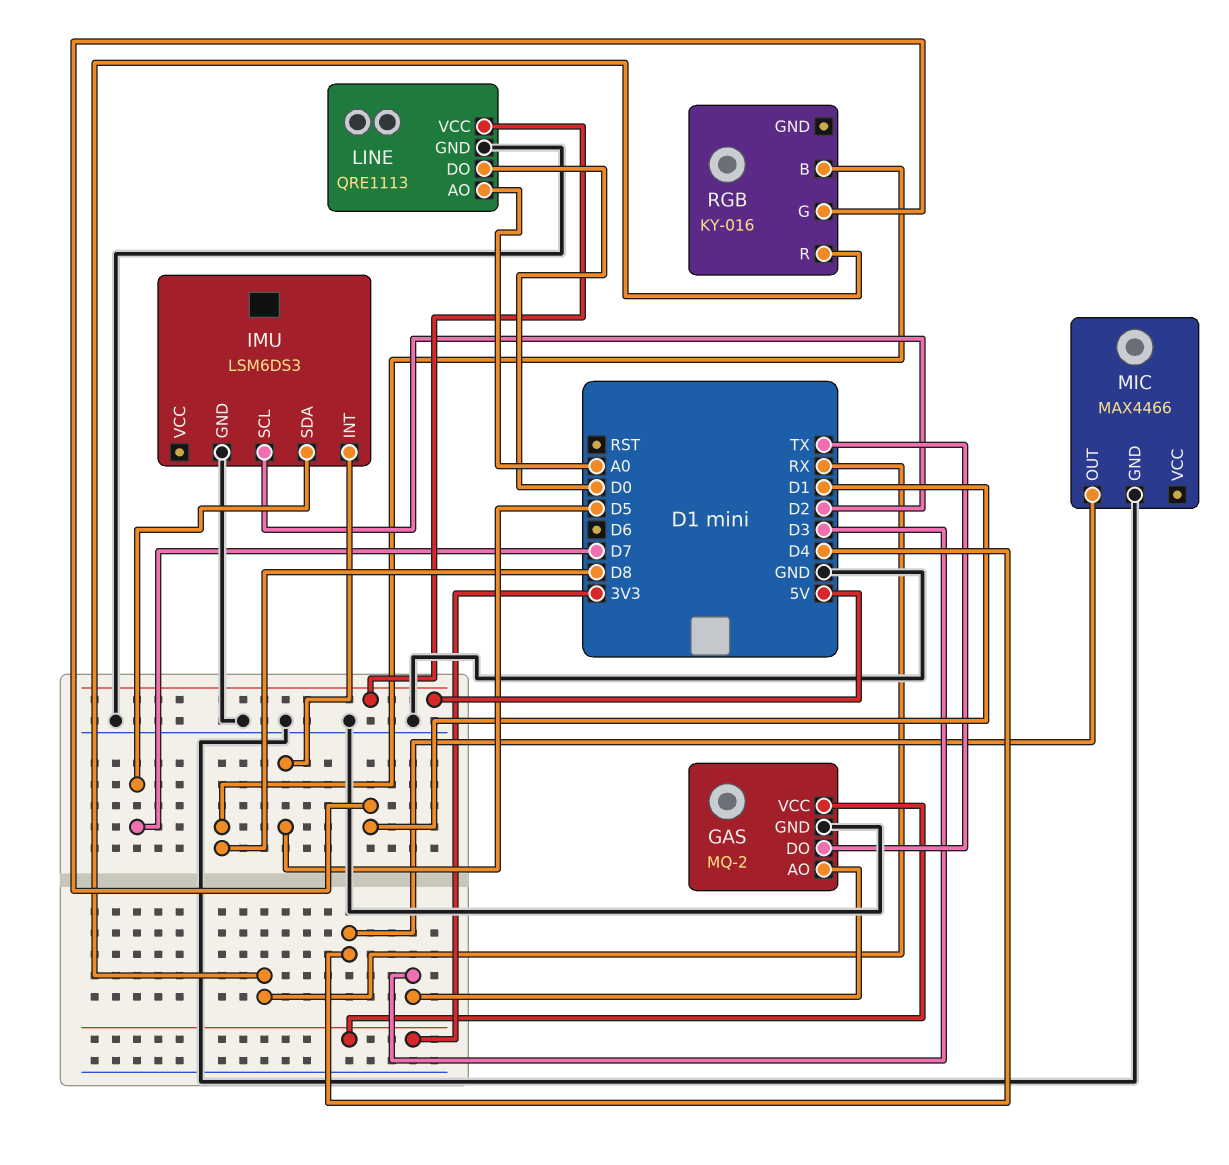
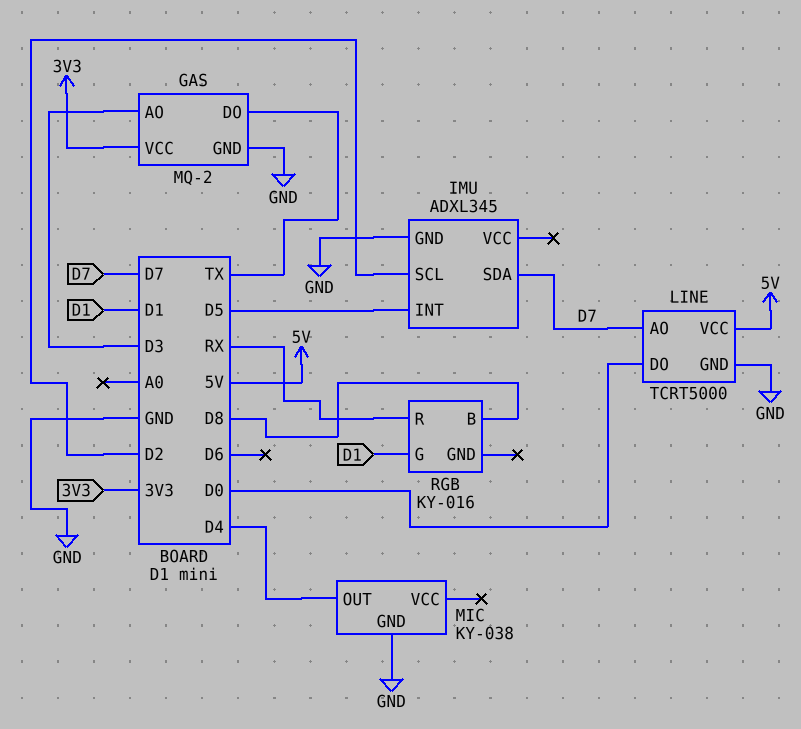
IMU: LSM6DS3 -> ADXL345
LINE: QRE1113 -> TCRT5000
LINE pin AO: A0 -> D7
MIC: MAX4466 -> KY-038

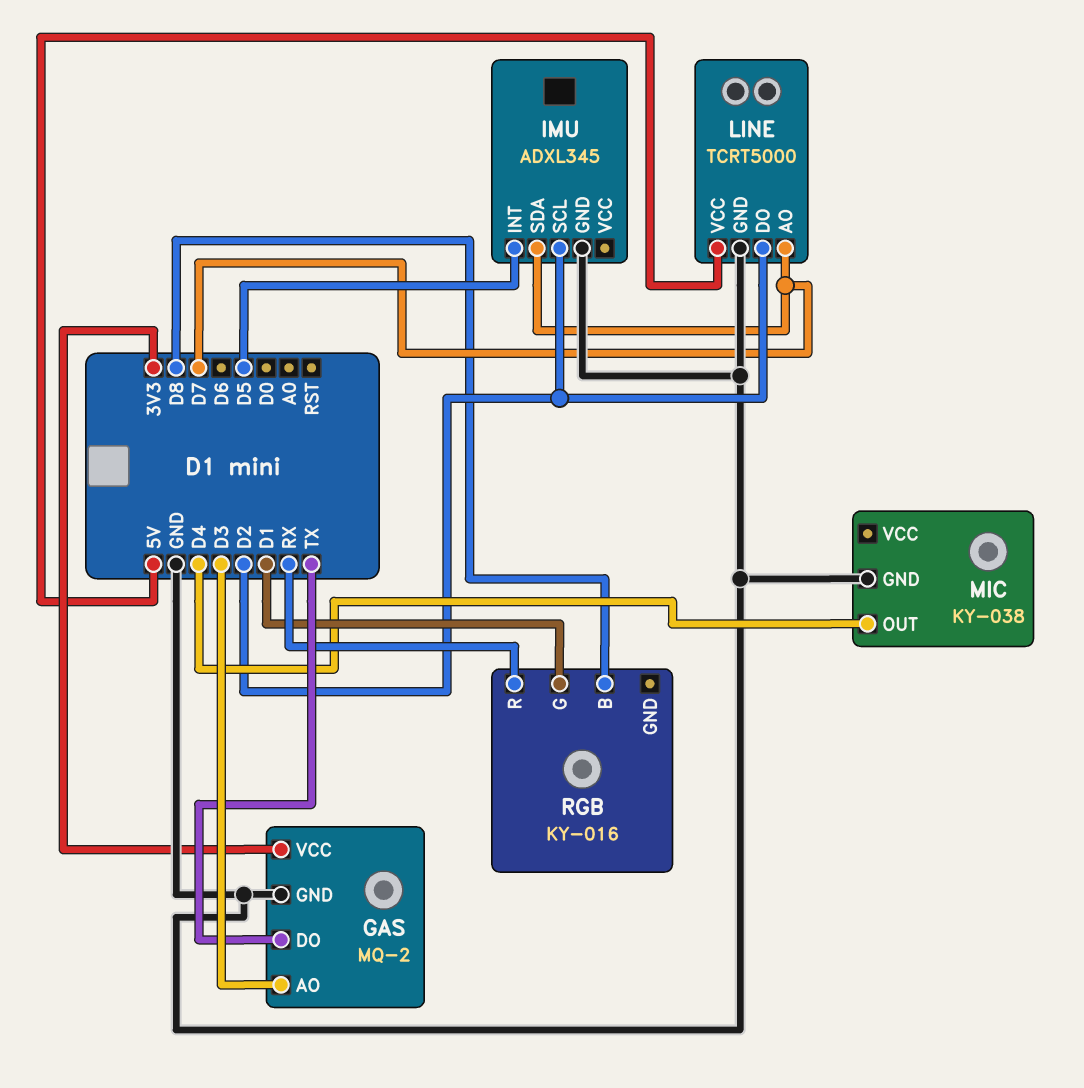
LINE pin DO: D0 -> D2

